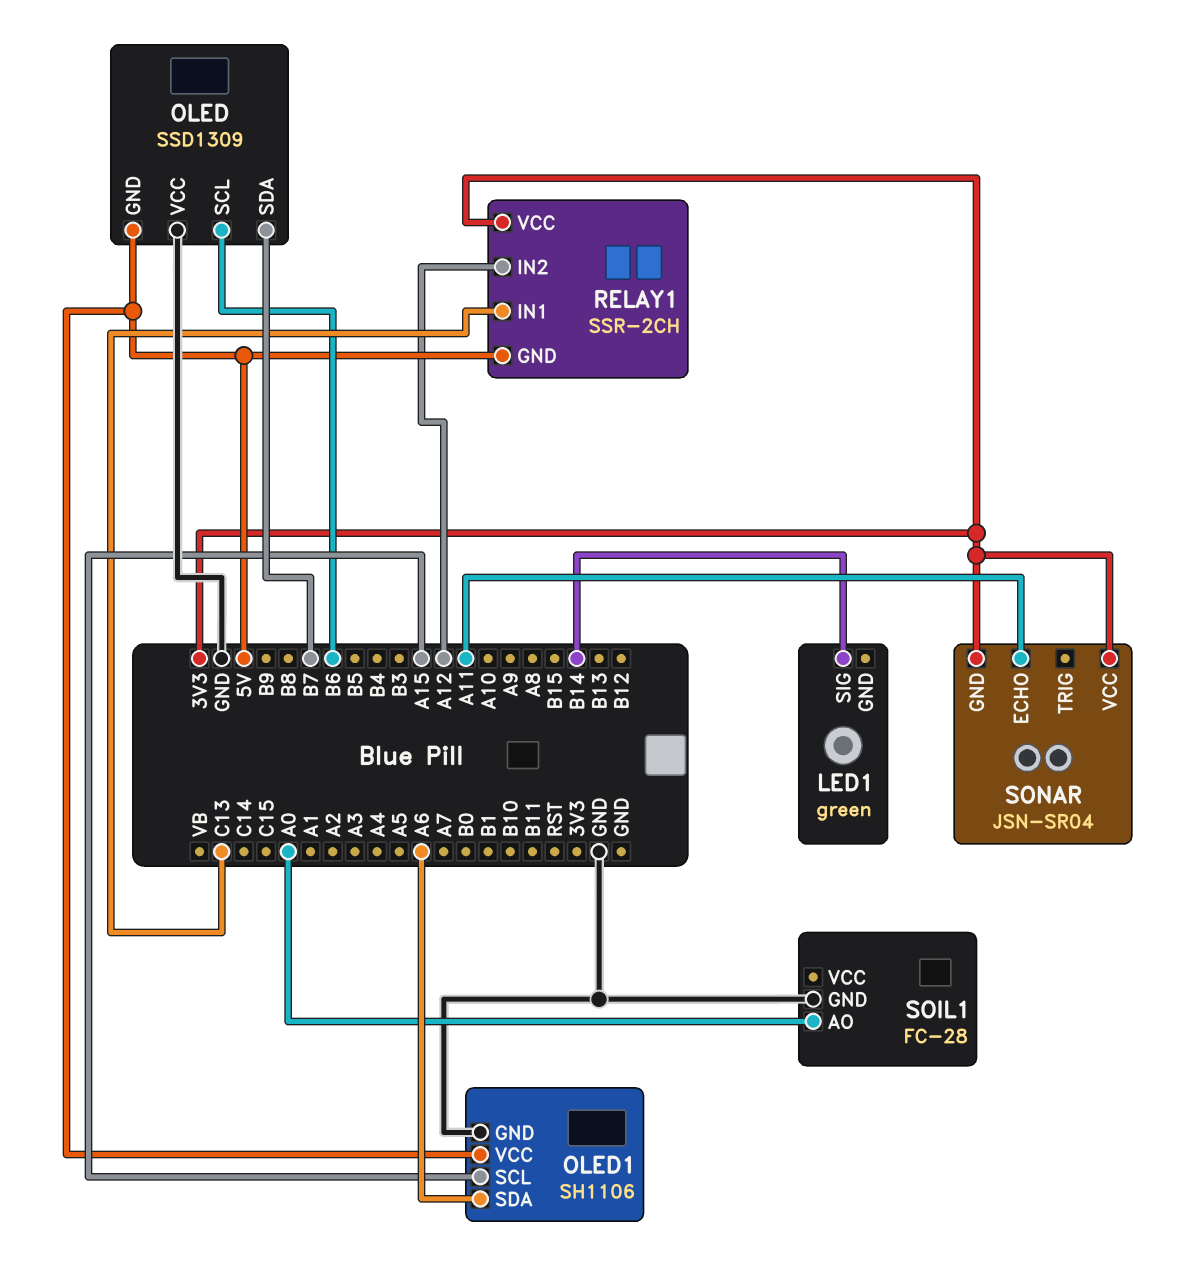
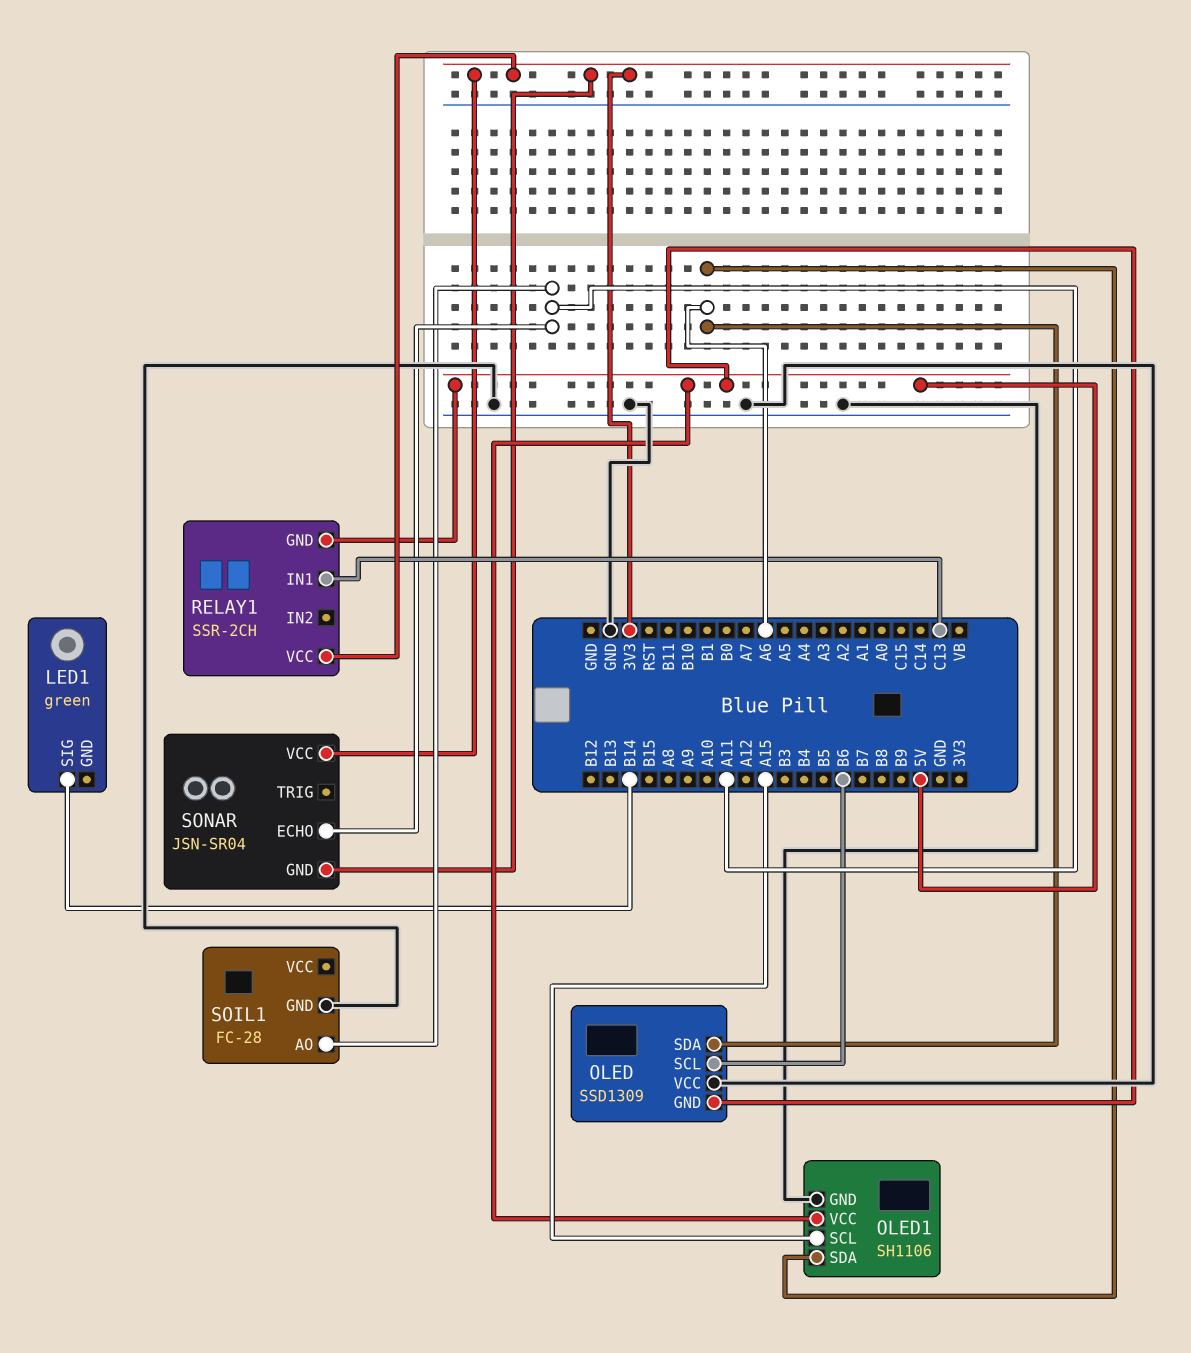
OLED pin SDA: B7 -> A6
RELAY1 pin IN2: A12 -> none
SOIL1 pin AO: A0 -> A11

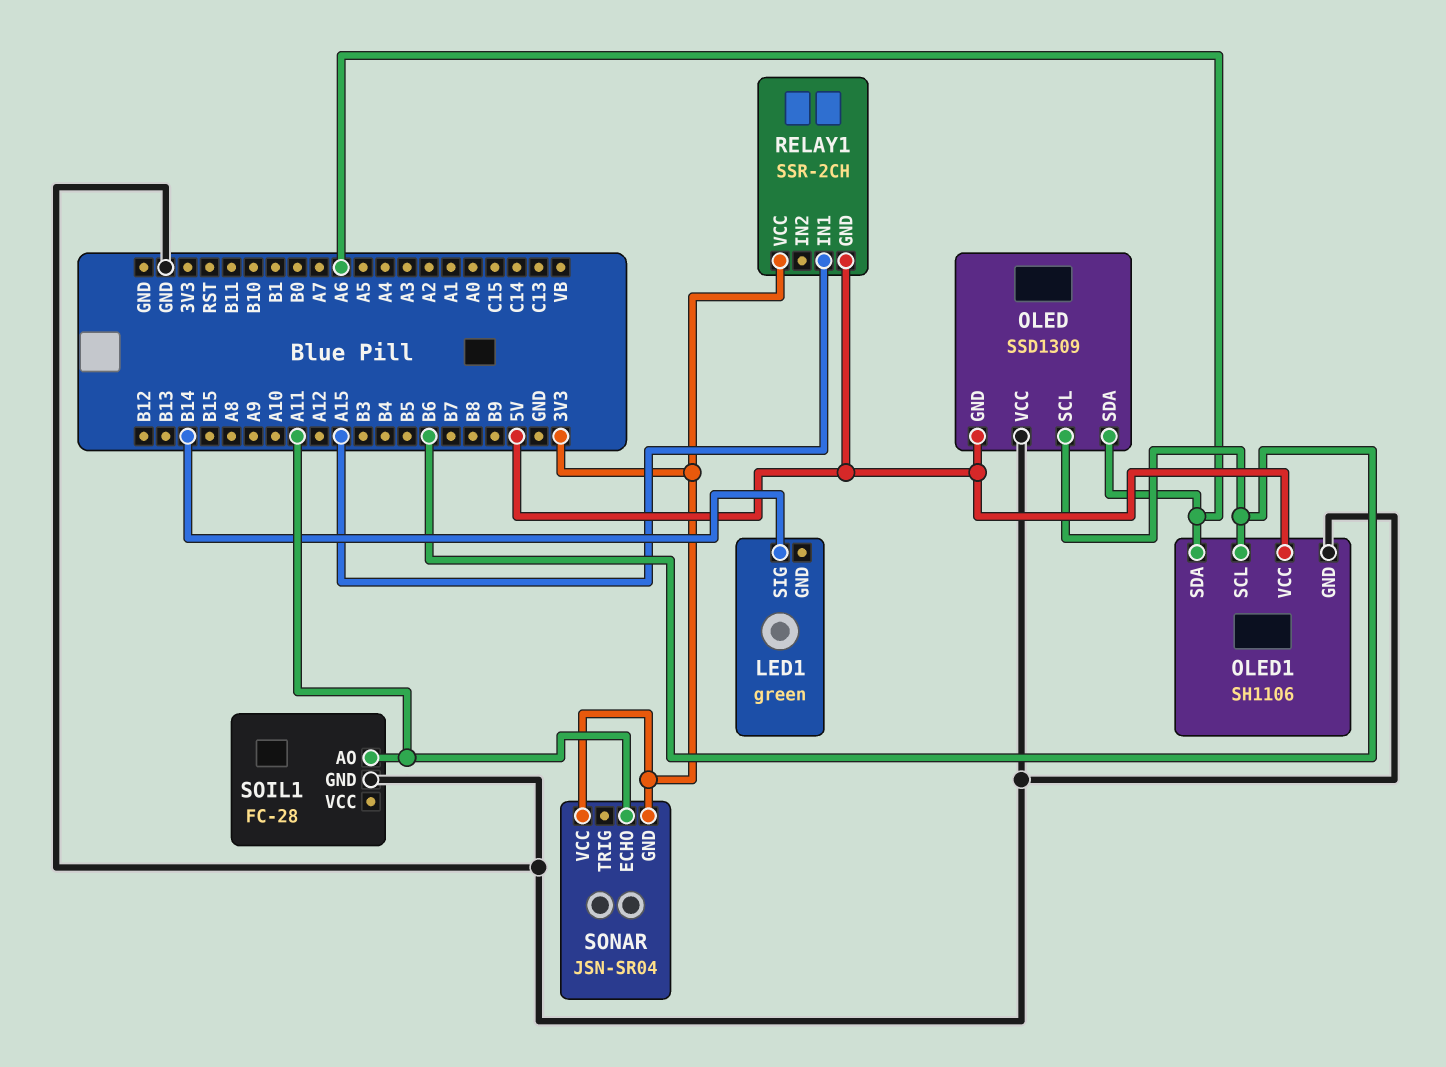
OLED1 pin SCL: A15 -> B6
RELAY1 pin IN1: C13 -> A15

